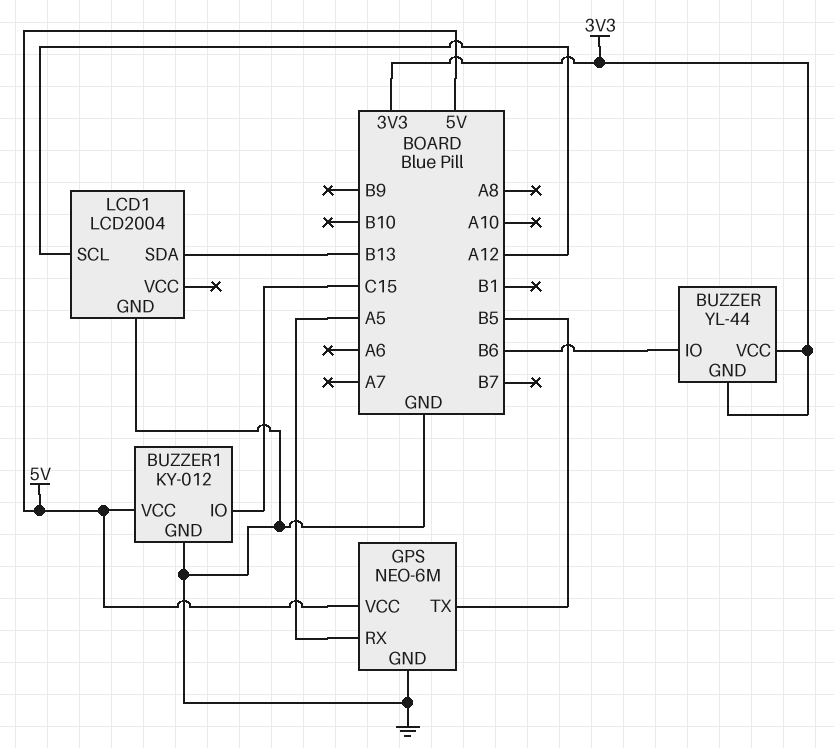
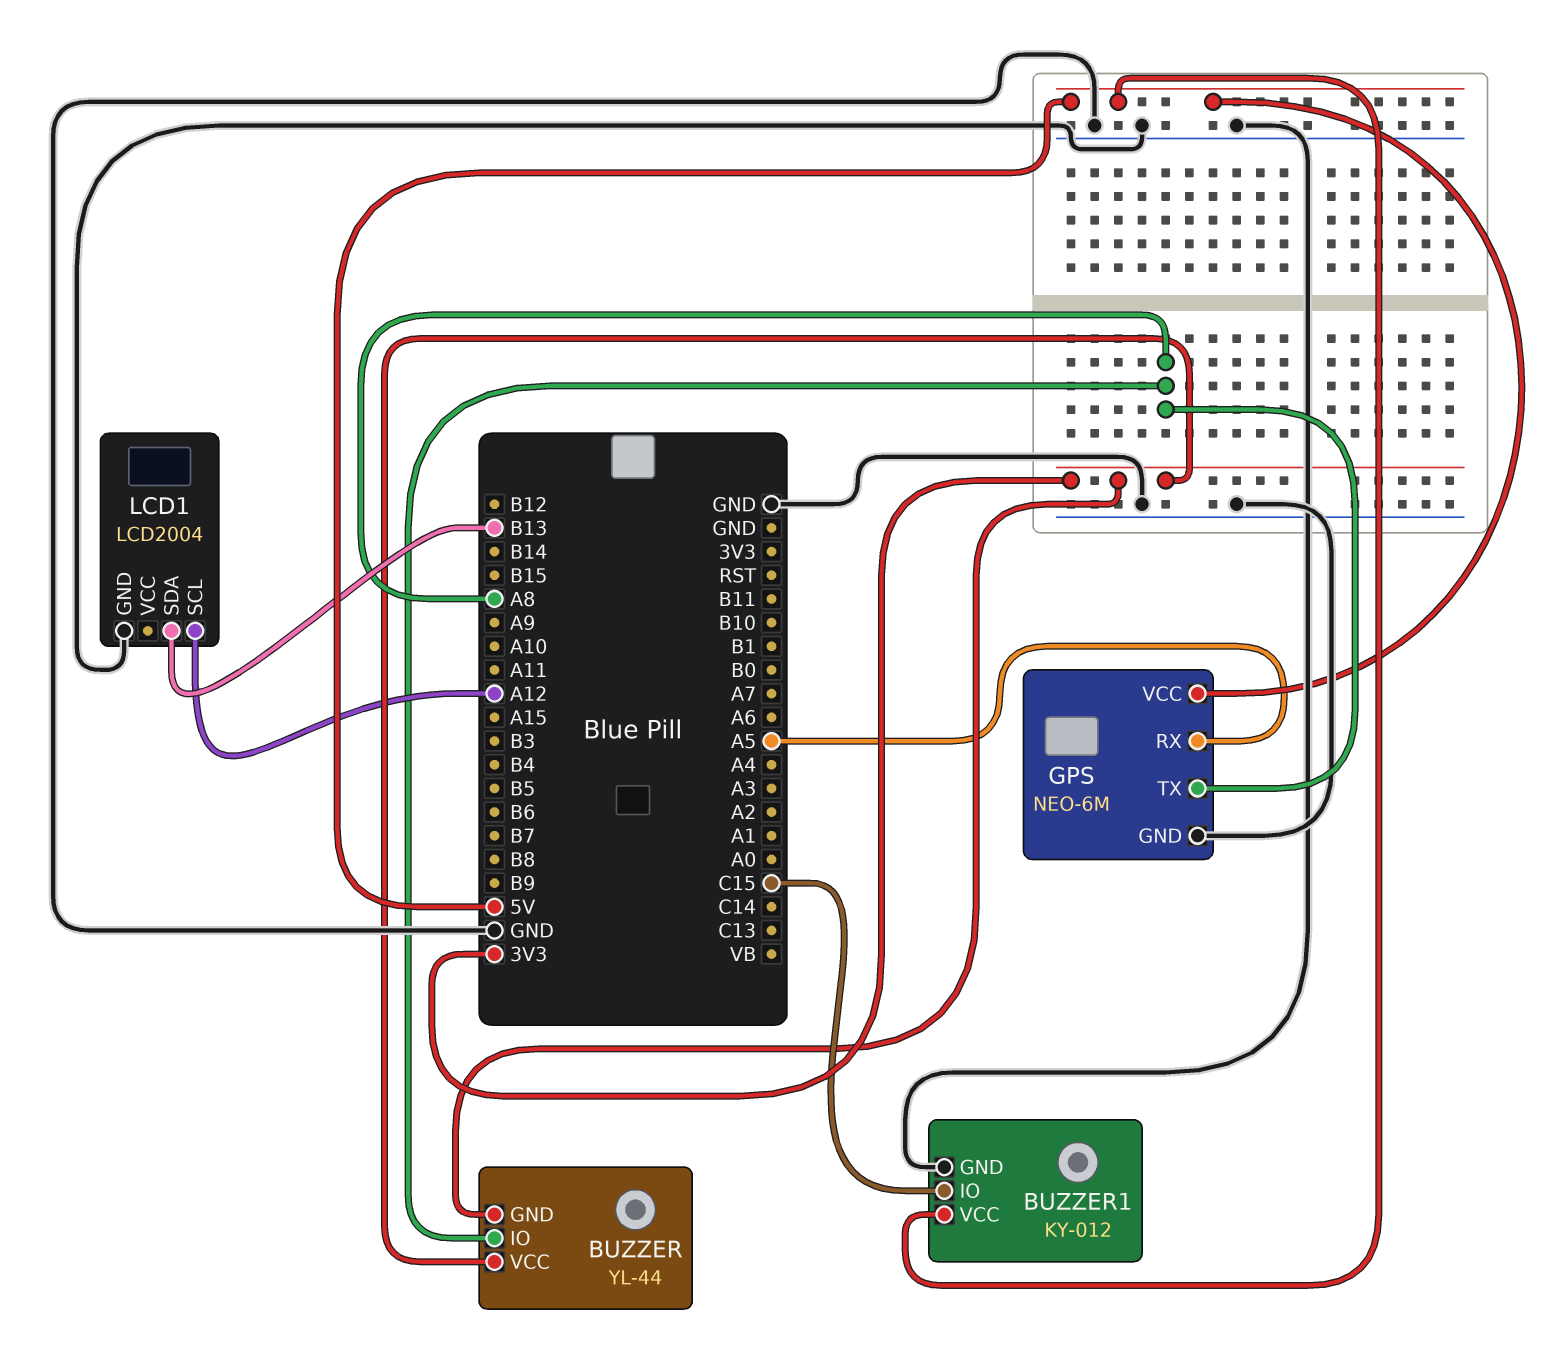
BUZZER pin IO: B6 -> A8
GPS pin TX: B5 -> A8

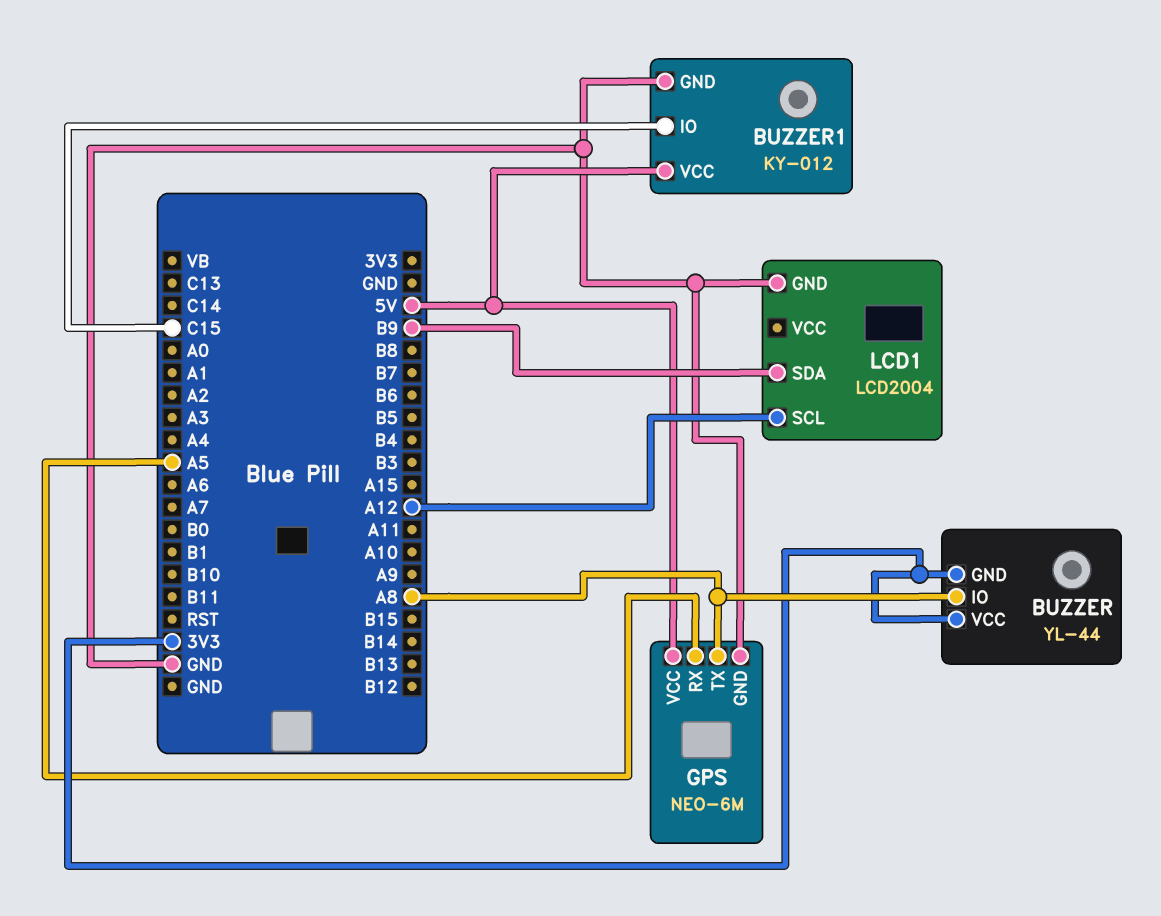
LCD1 pin SDA: B13 -> B9

